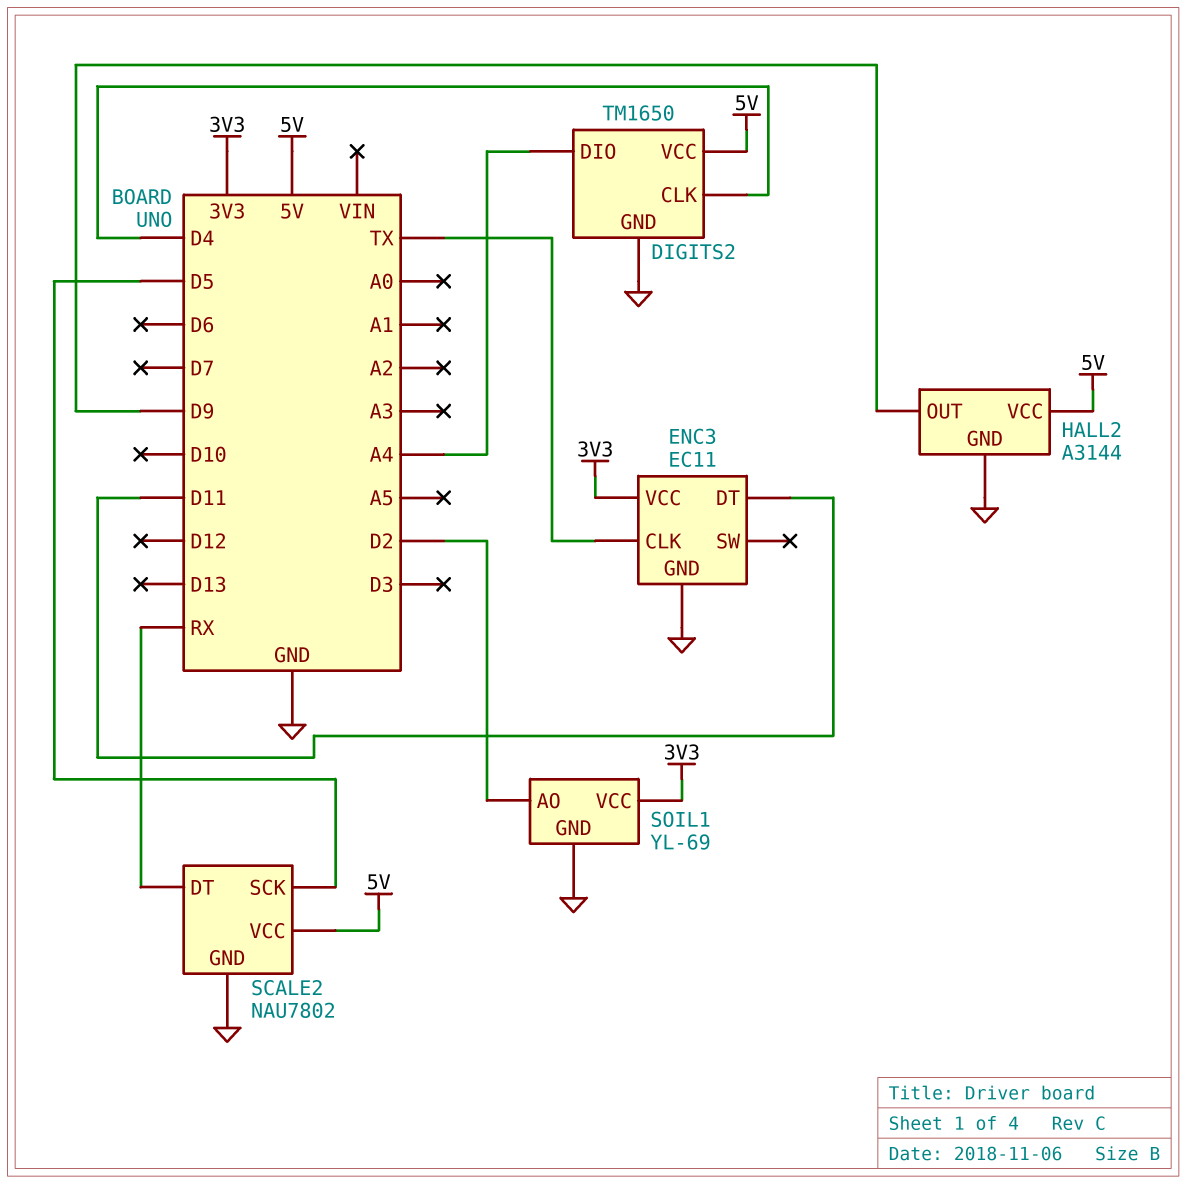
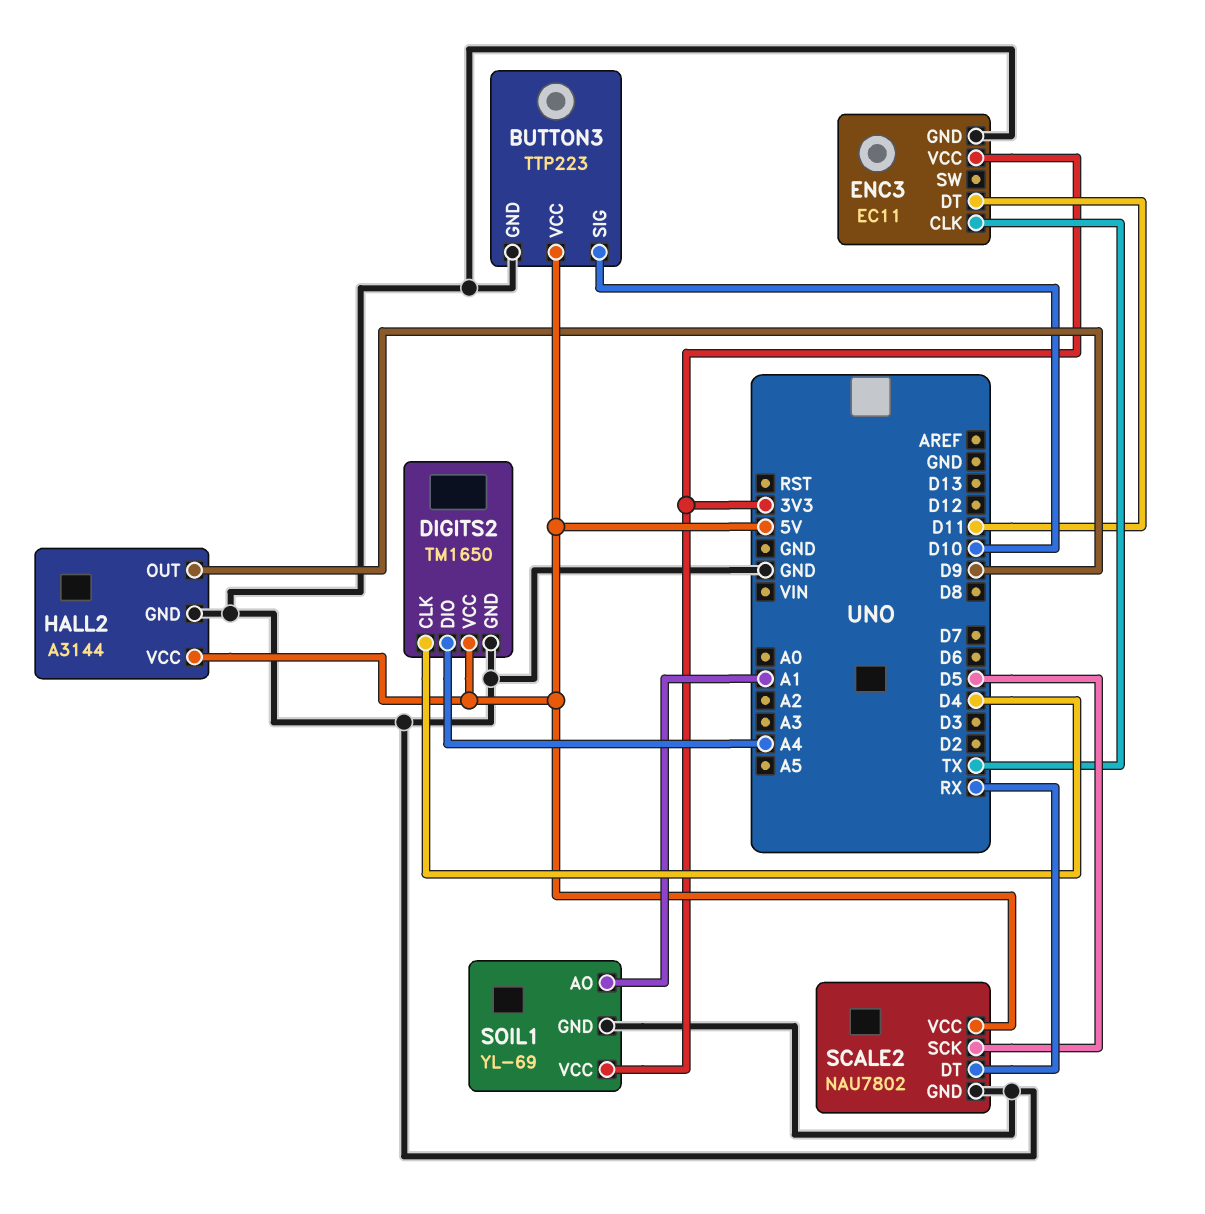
BUTTON3: none -> TTP223
BUTTON3 pin GND: none -> GND
BUTTON3 pin SIG: none -> D10
BUTTON3 pin VCC: none -> 5V
SOIL1 pin AO: D2 -> A1

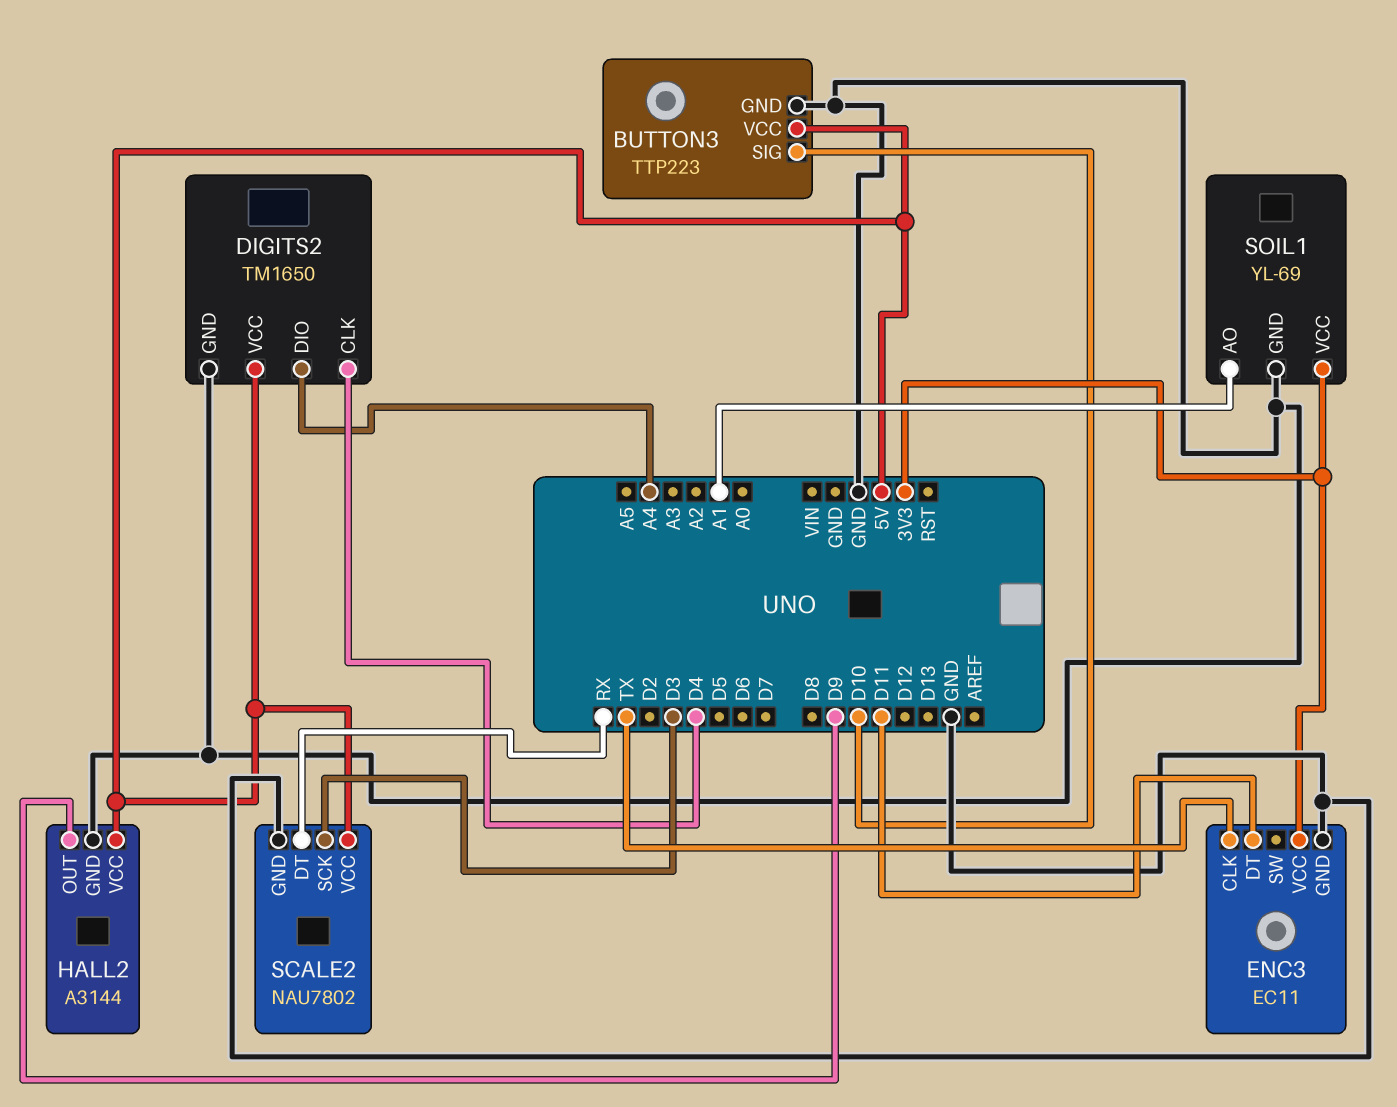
SCALE2 pin SCK: D5 -> D3

